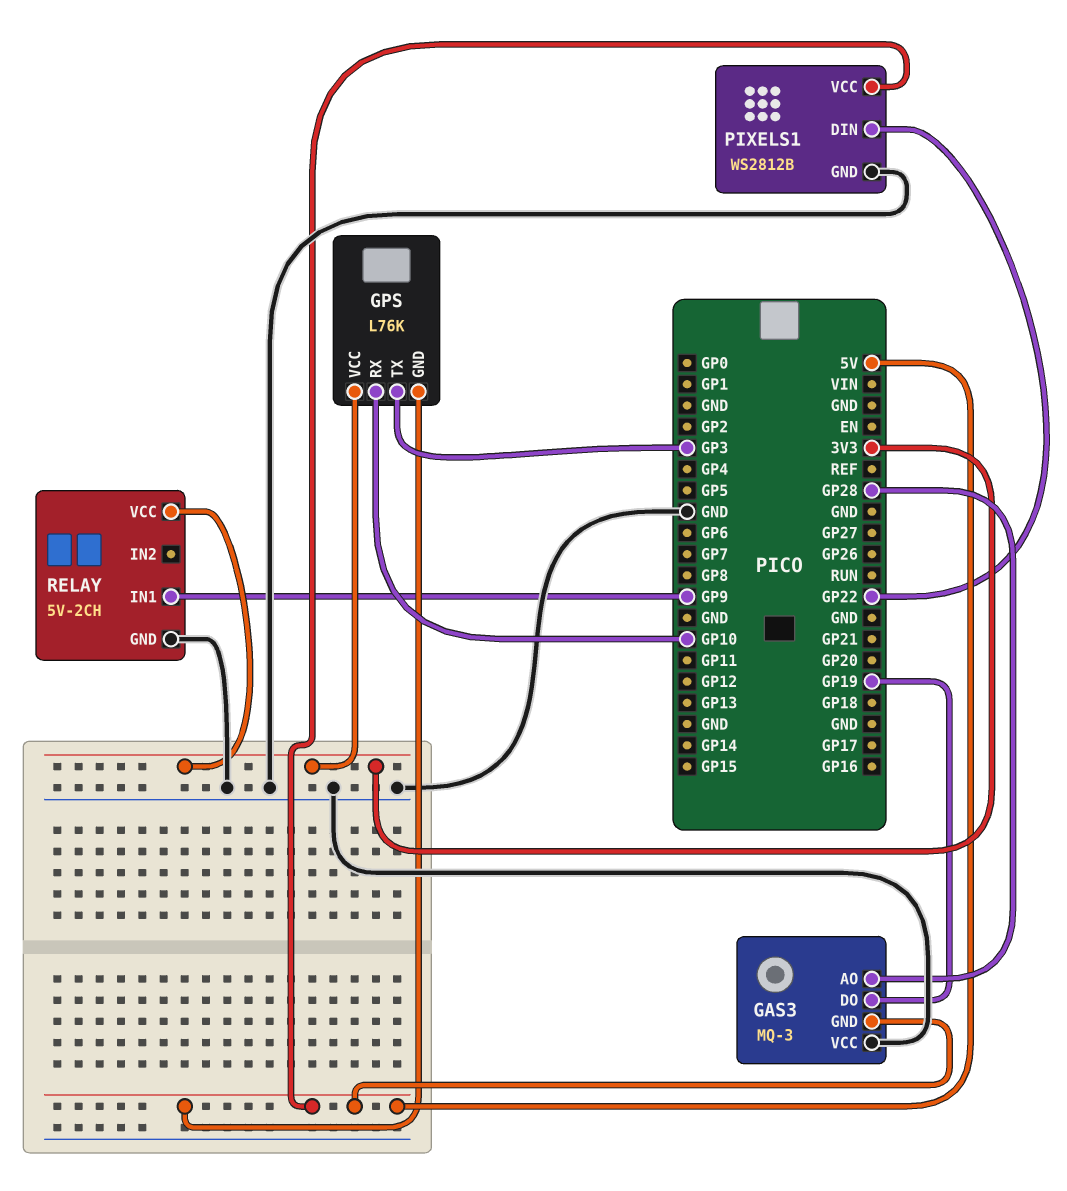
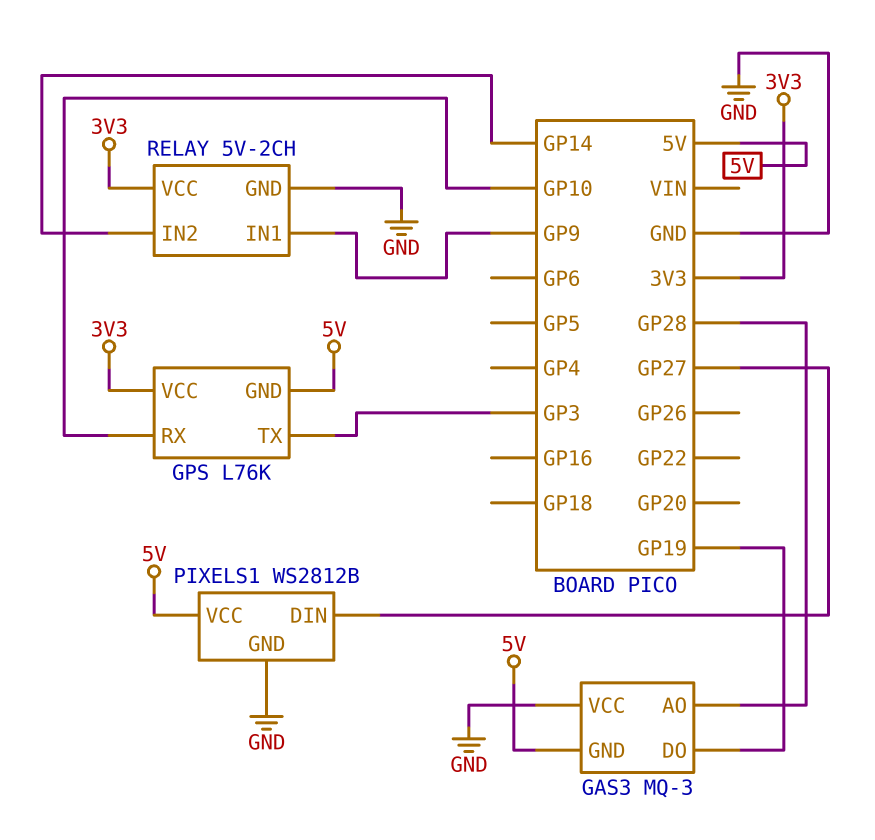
PIXELS1 pin DIN: GP22 -> GP27
RELAY pin IN2: none -> GP14

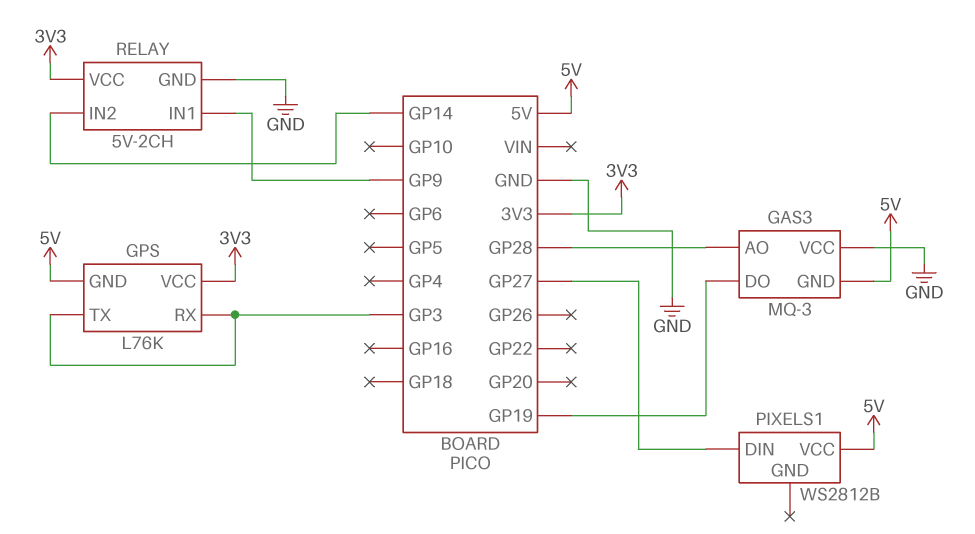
GPS pin RX: GP10 -> GP3
PIXELS1 pin GND: GND -> none

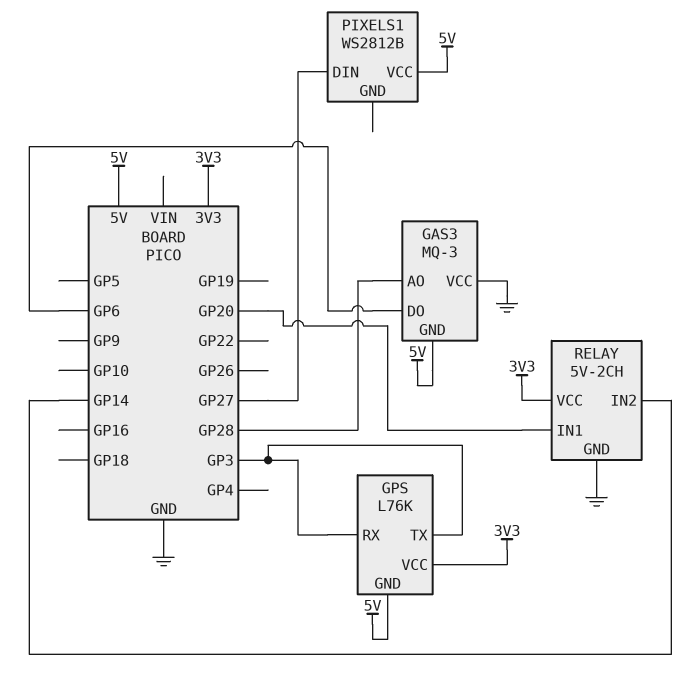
GAS3 pin DO: GP19 -> GP6
RELAY pin IN1: GP9 -> GP20

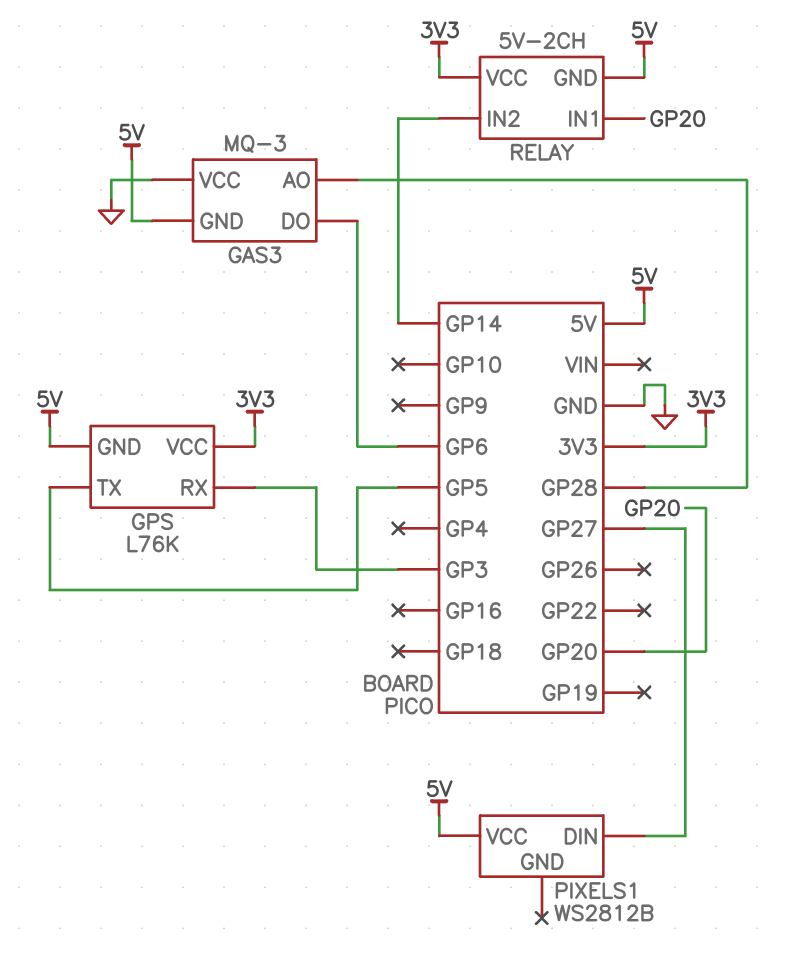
GPS pin TX: GP3 -> GP5
RELAY pin GND: GND -> 5V

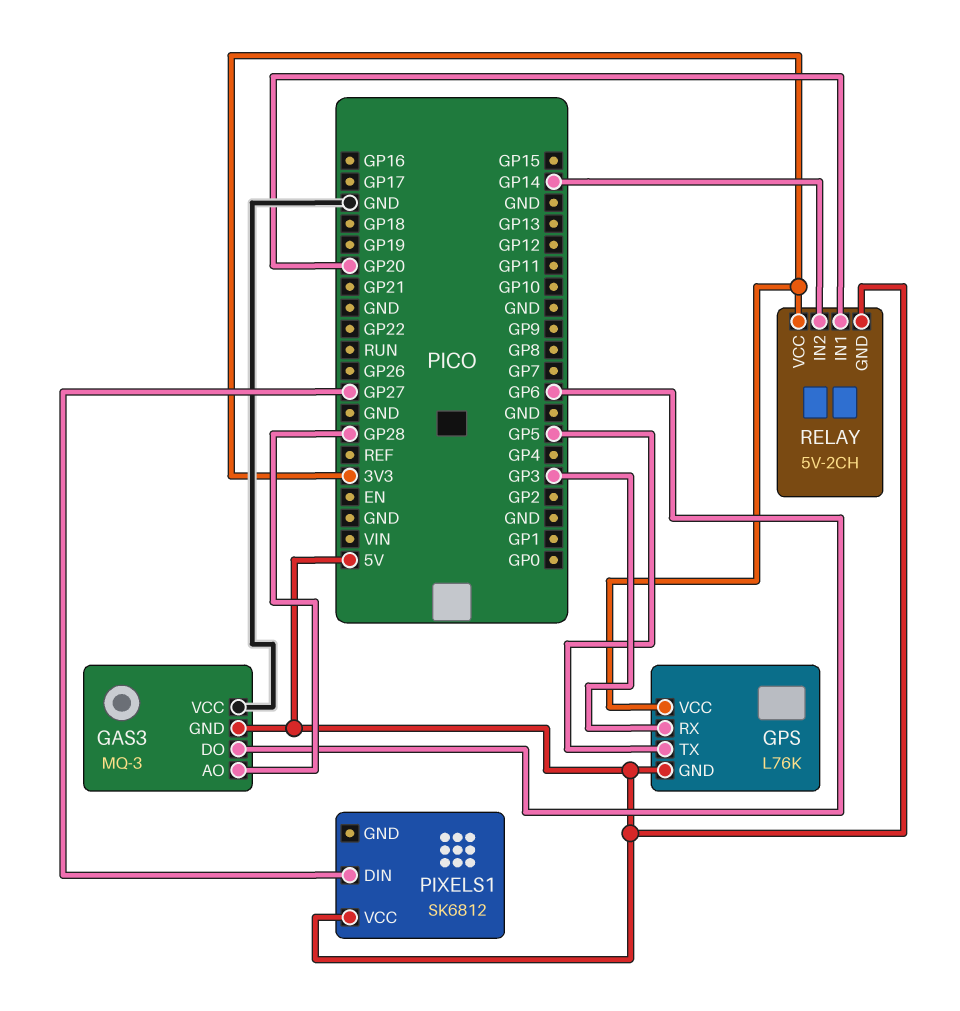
PIXELS1: WS2812B -> SK6812

